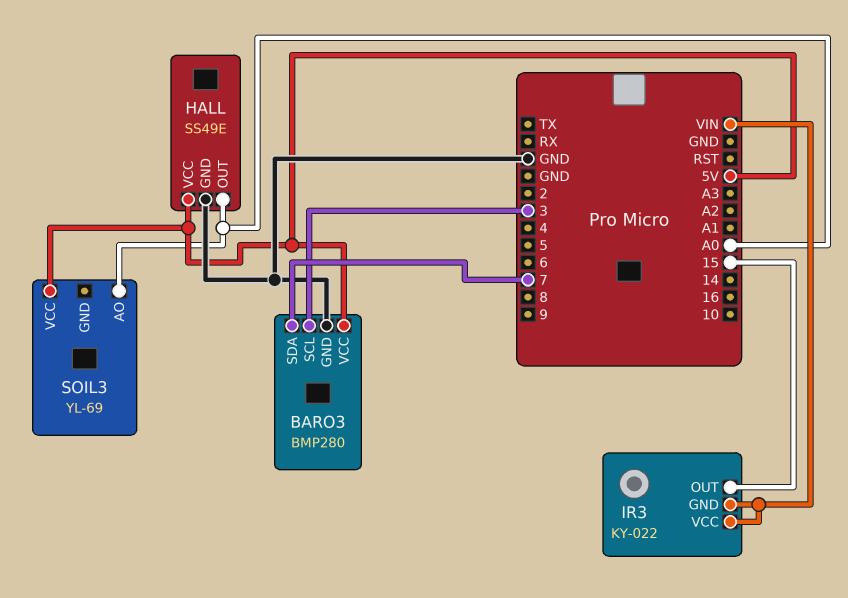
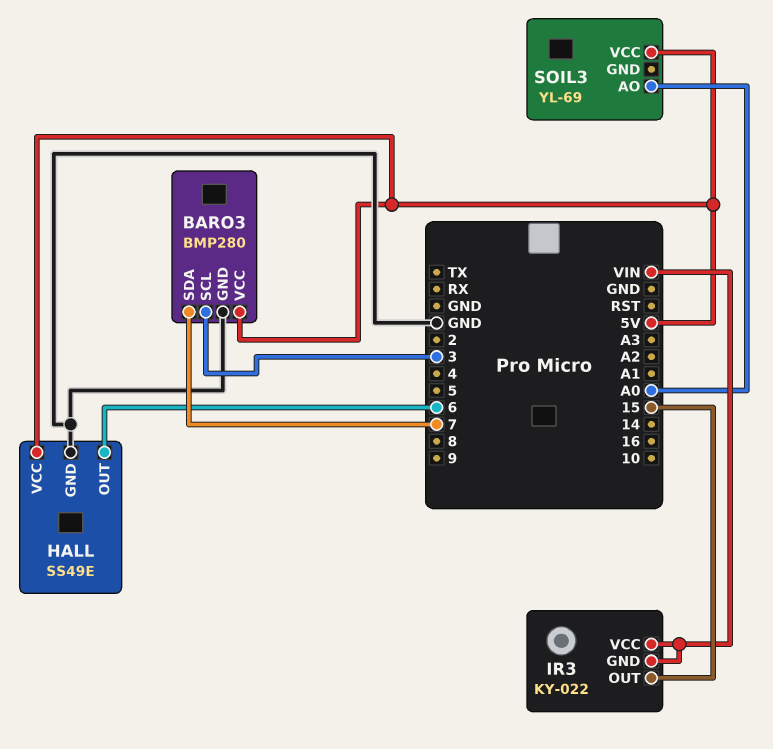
HALL pin OUT: A0 -> 6

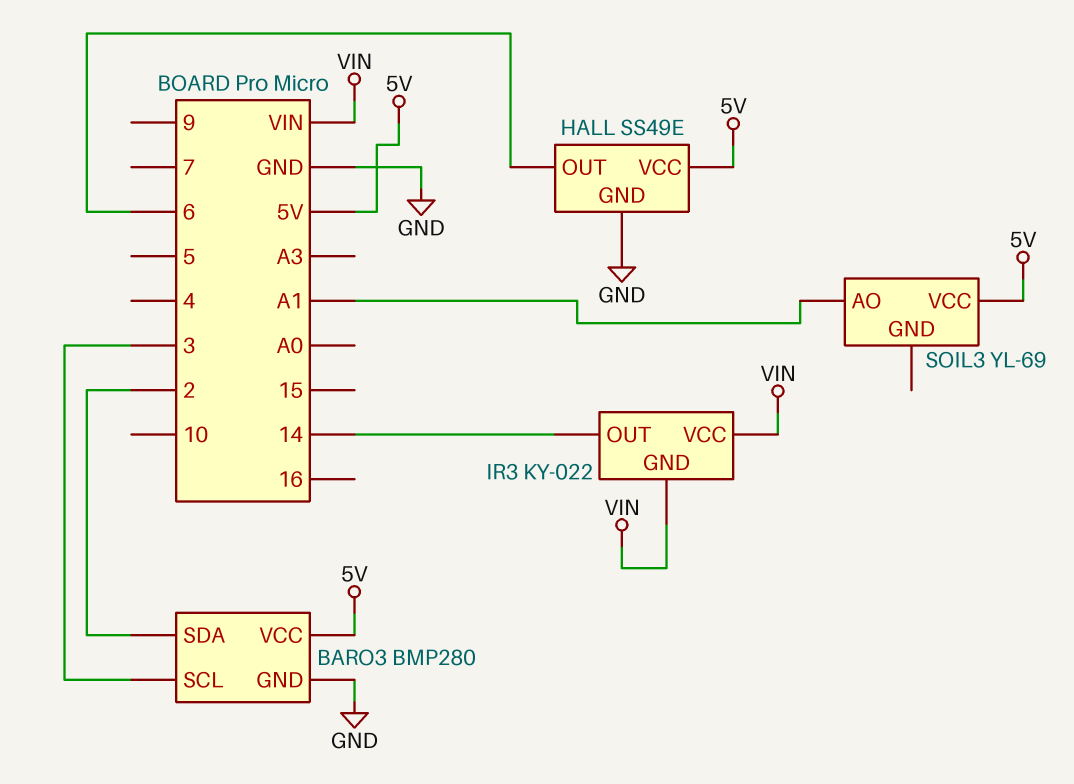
BARO3 pin SDA: 7 -> 2
IR3 pin OUT: 15 -> 14
SOIL3 pin AO: A0 -> A1

